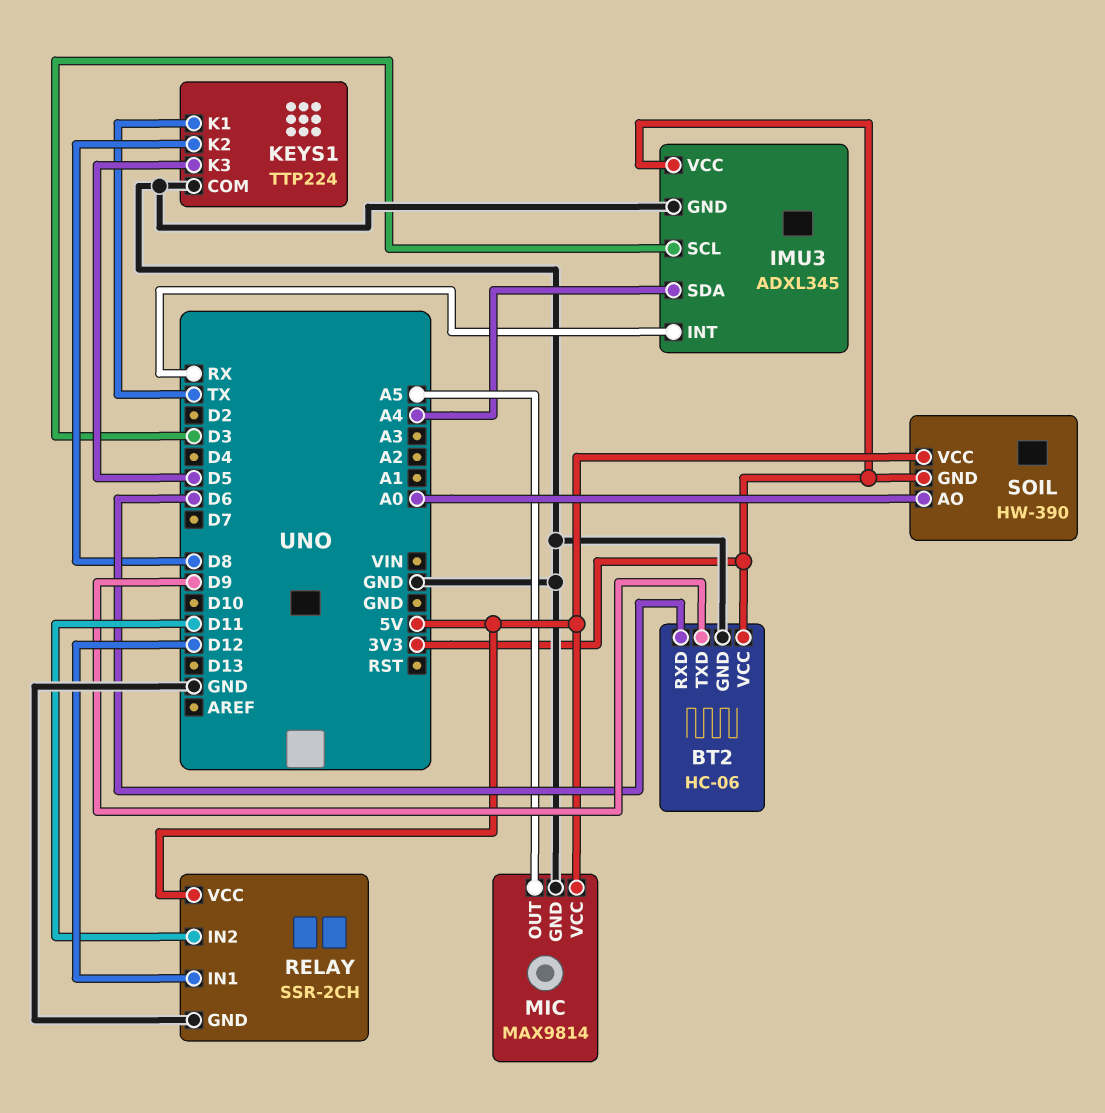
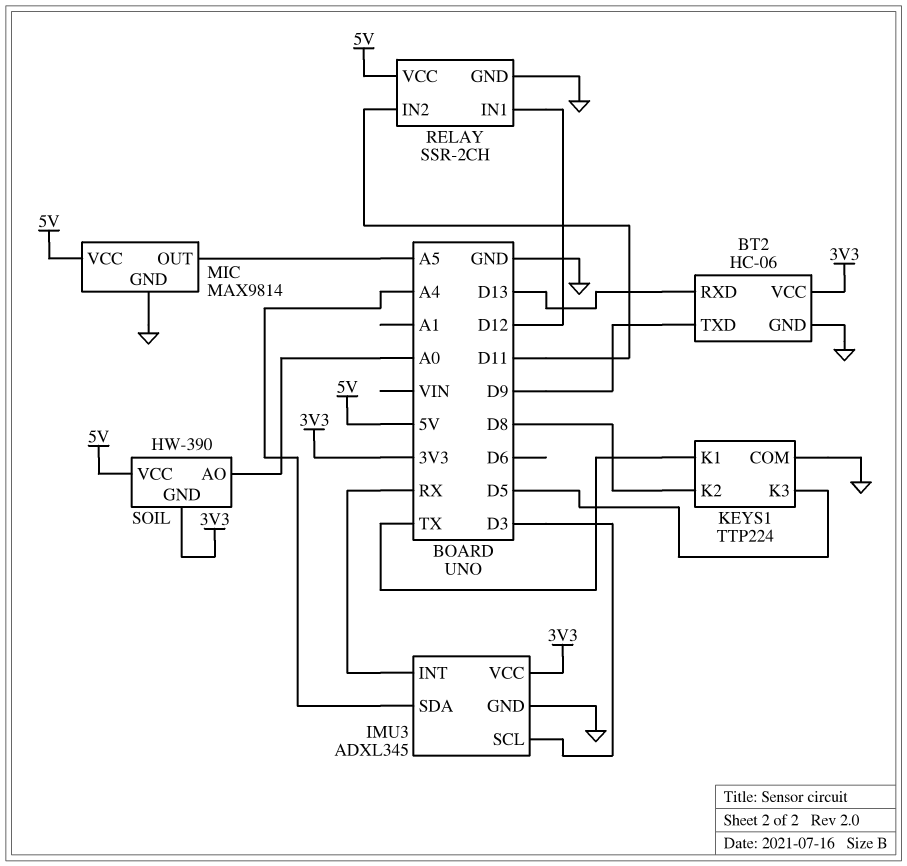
BT2 pin RXD: D6 -> D13

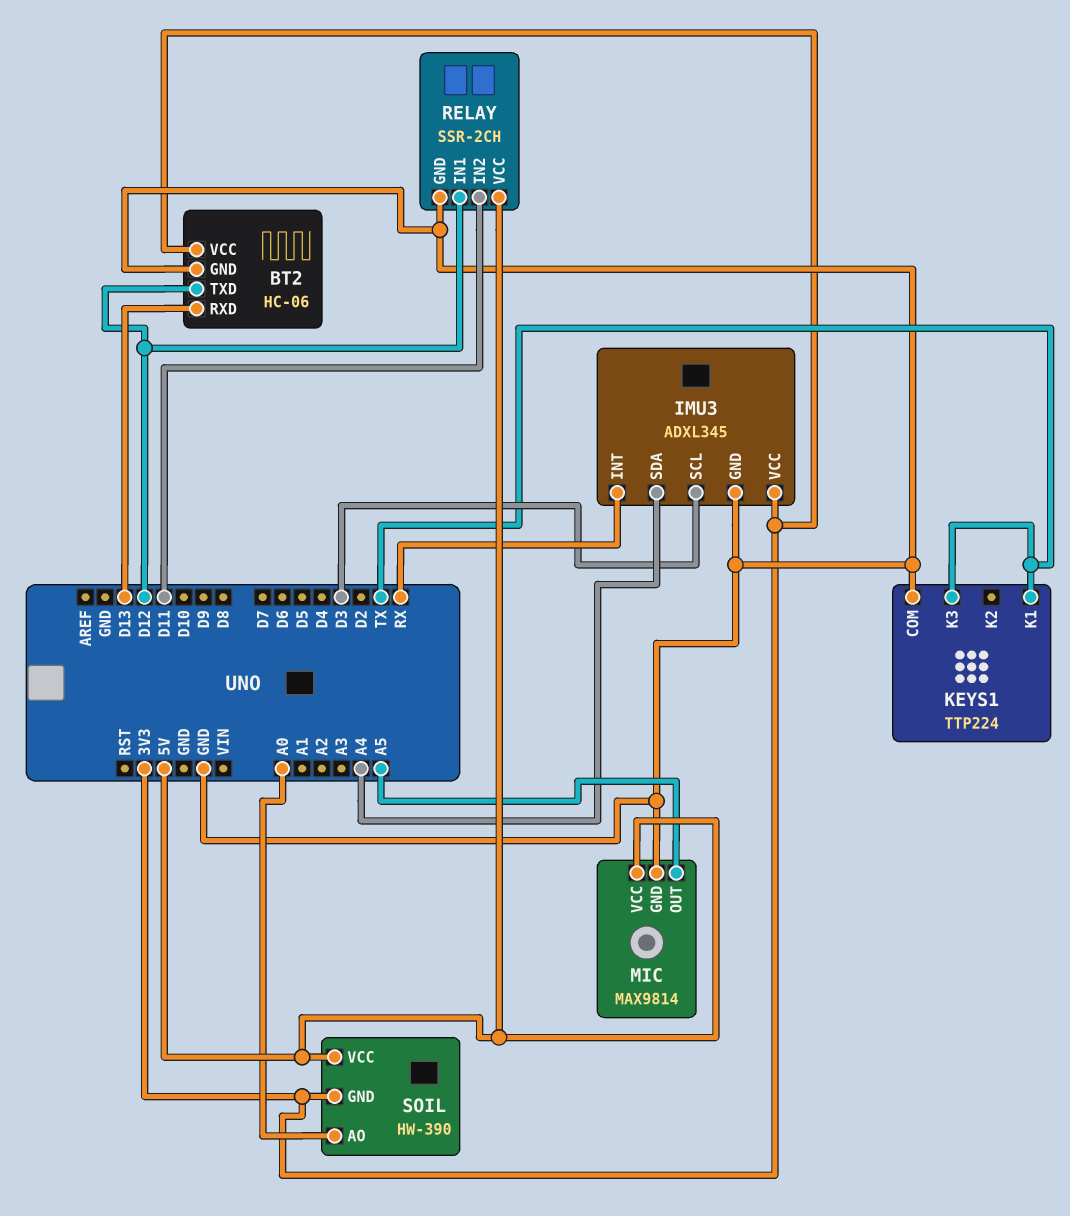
BT2 pin TXD: D9 -> D12
KEYS1 pin K2: D8 -> none
KEYS1 pin K3: D5 -> TX

